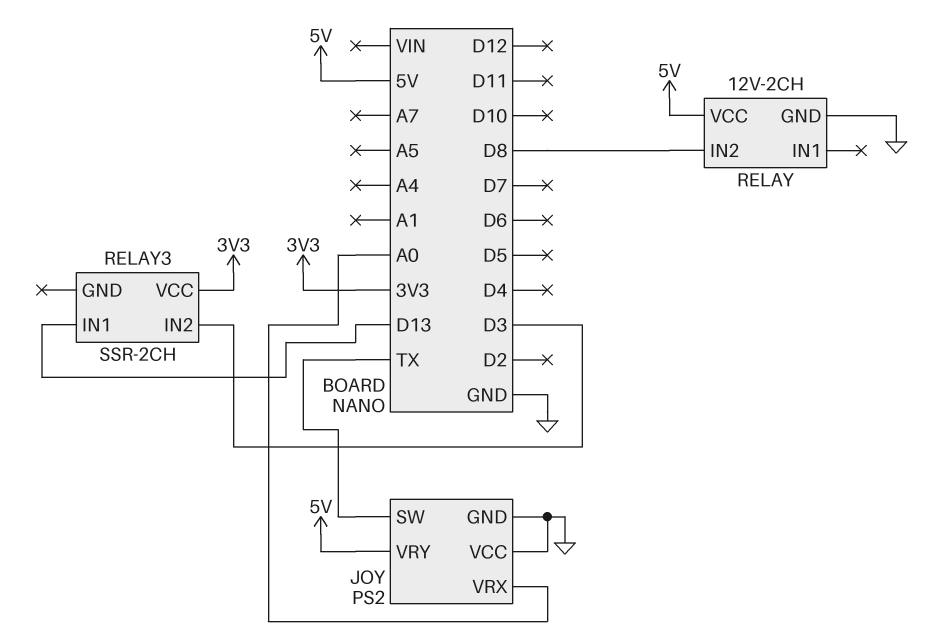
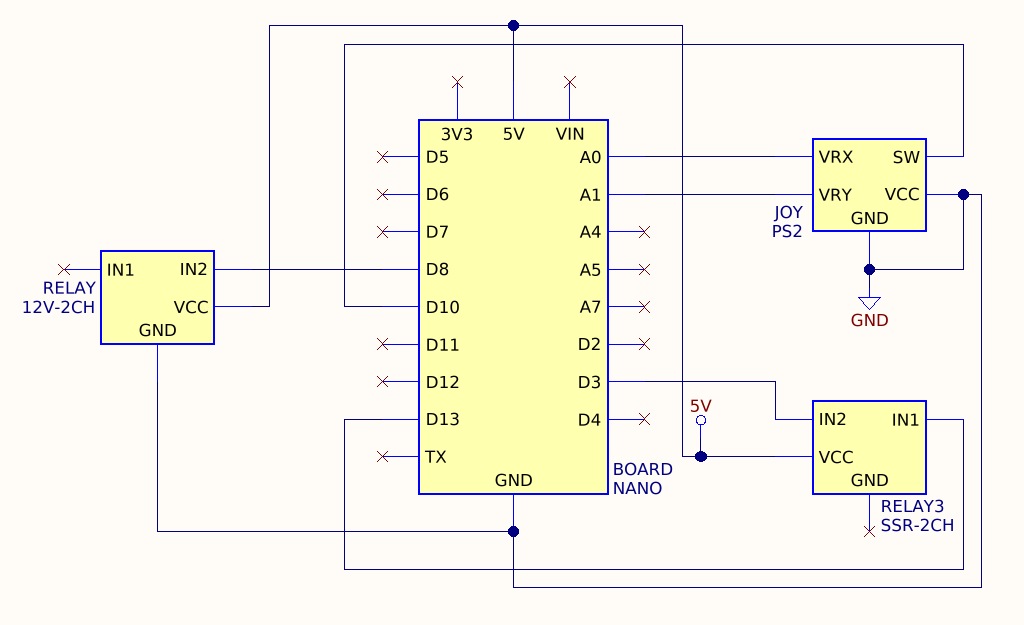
JOY pin SW: TX -> D10
JOY pin VRY: 5V -> A1
RELAY3 pin VCC: 3V3 -> 5V

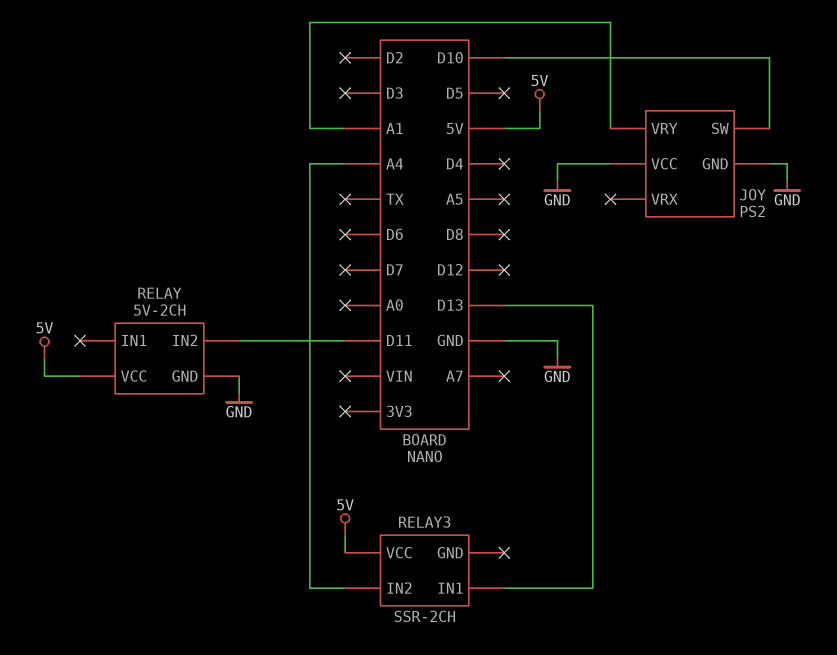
JOY pin VRX: A0 -> none
RELAY: 12V-2CH -> 5V-2CH
RELAY pin IN2: D8 -> D11
RELAY3 pin IN2: D3 -> A4

